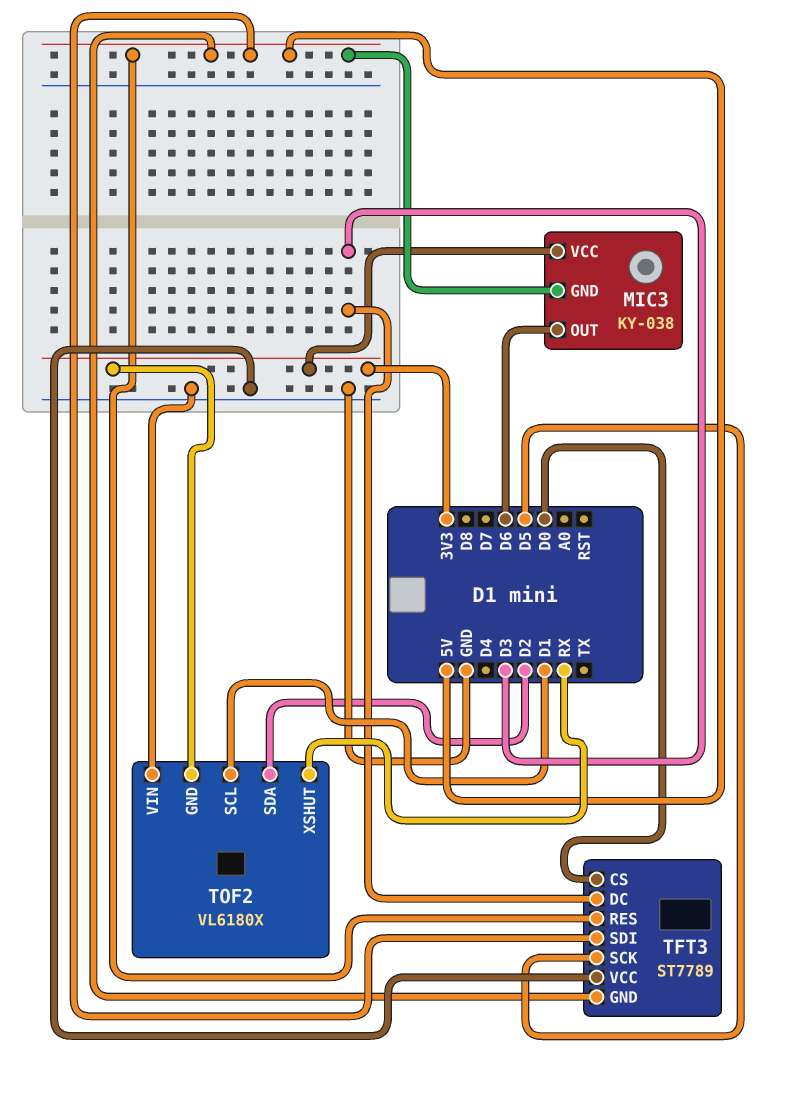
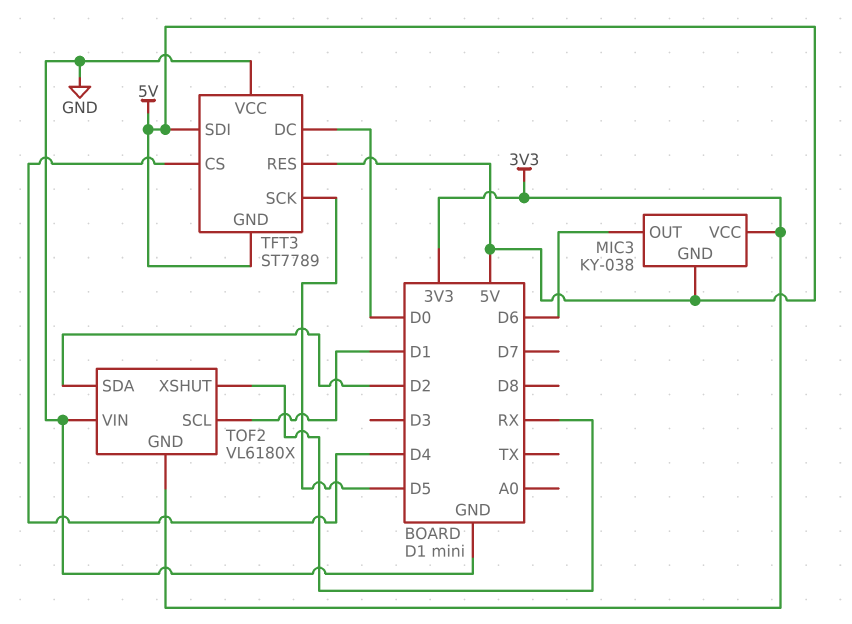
TFT3 pin CS: D0 -> D4
TFT3 pin DC: D3 -> D0

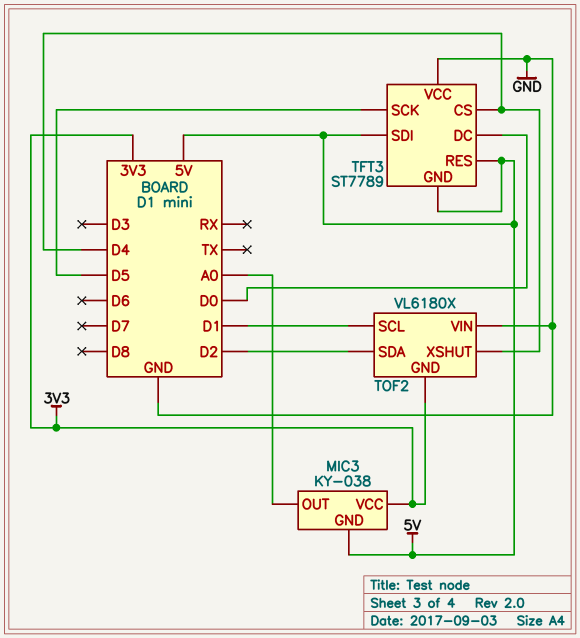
MIC3 pin OUT: D6 -> A0
TOF2 pin XSHUT: RX -> D4

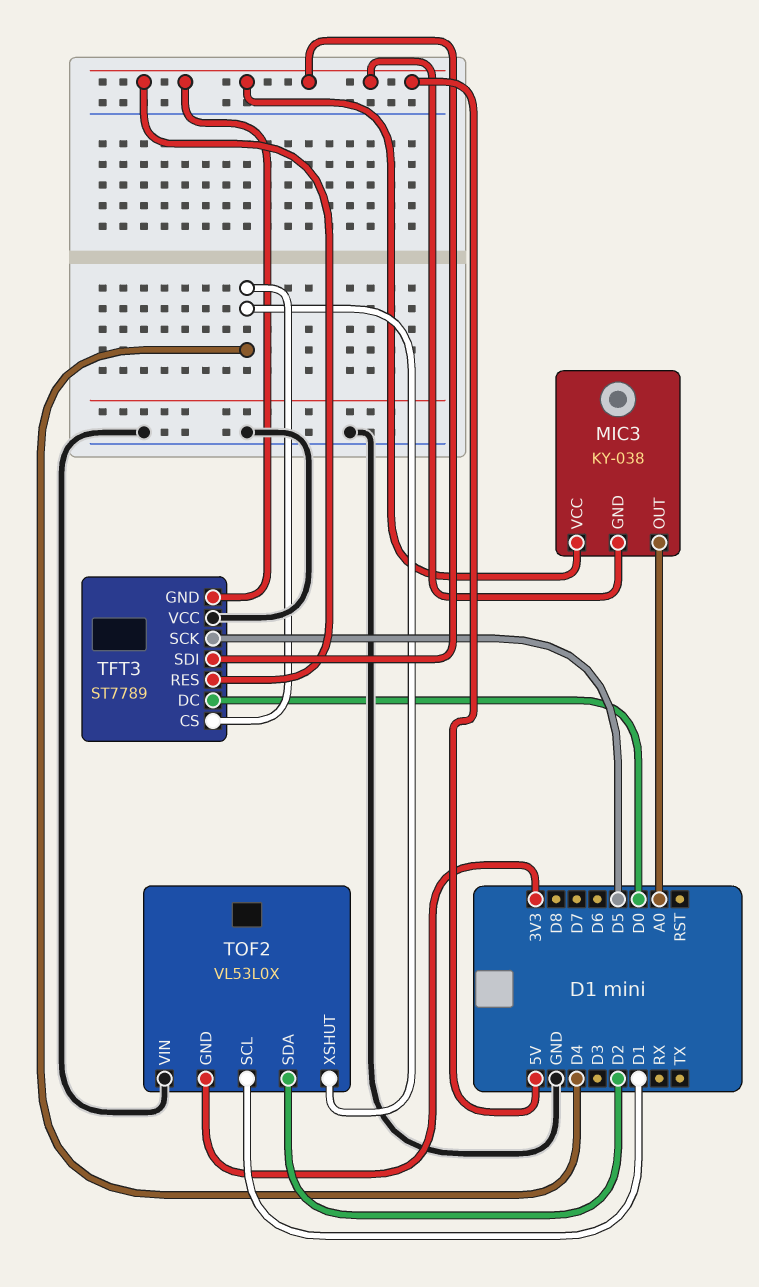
MIC3 pin VCC: 3V3 -> 5V
TOF2: VL6180X -> VL53L0X

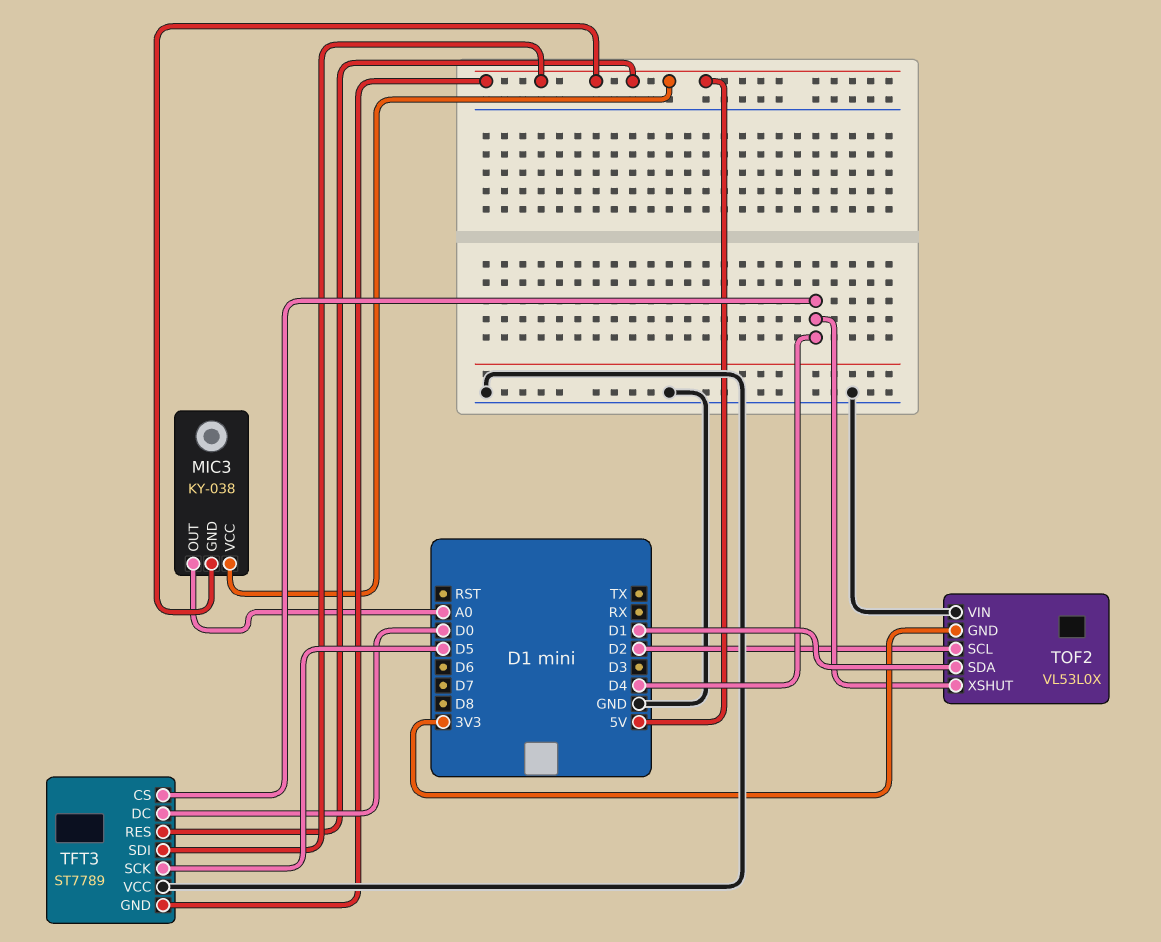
TOF2 pin SCL: D1 -> D2
TOF2 pin SDA: D2 -> D1

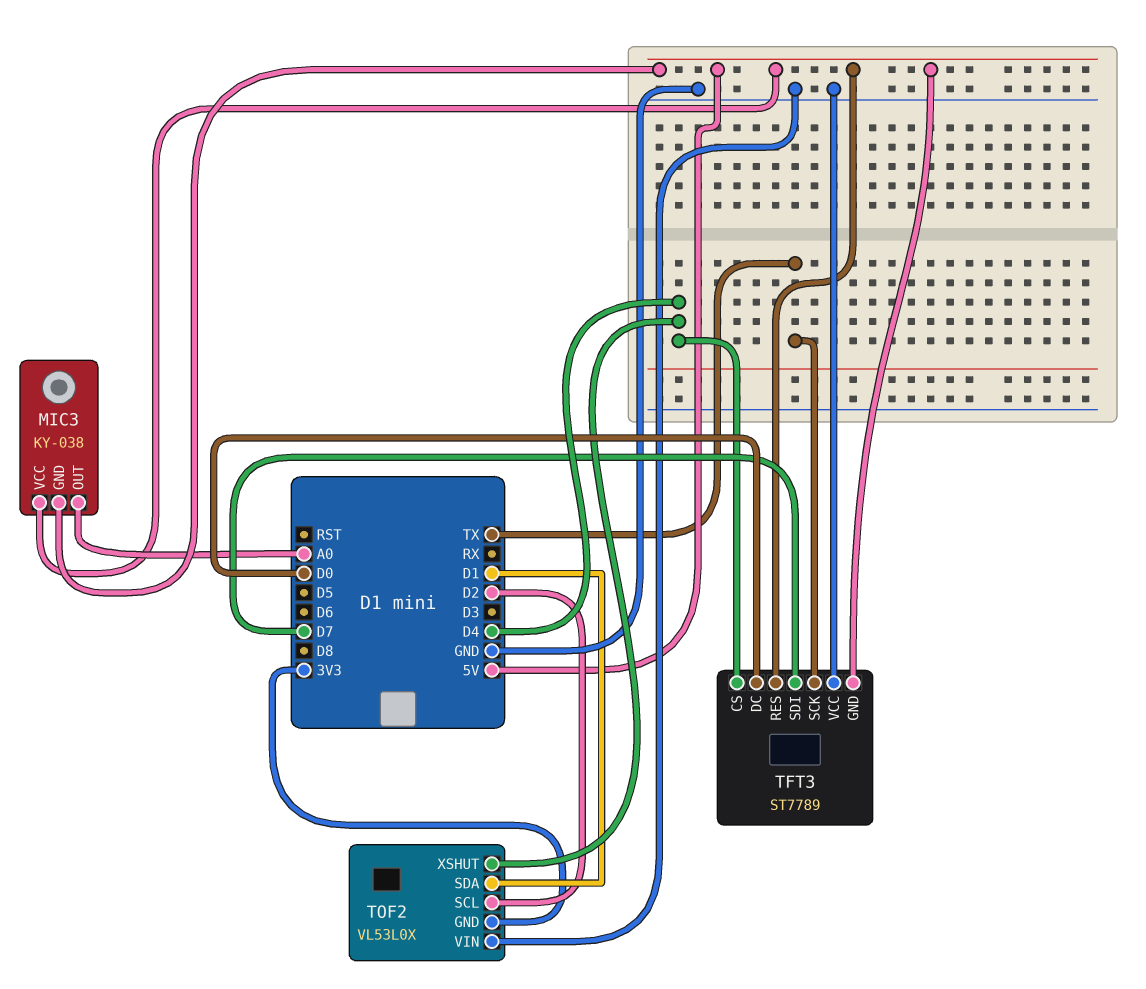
TFT3 pin SCK: D5 -> TX
TFT3 pin SDI: 5V -> D7

